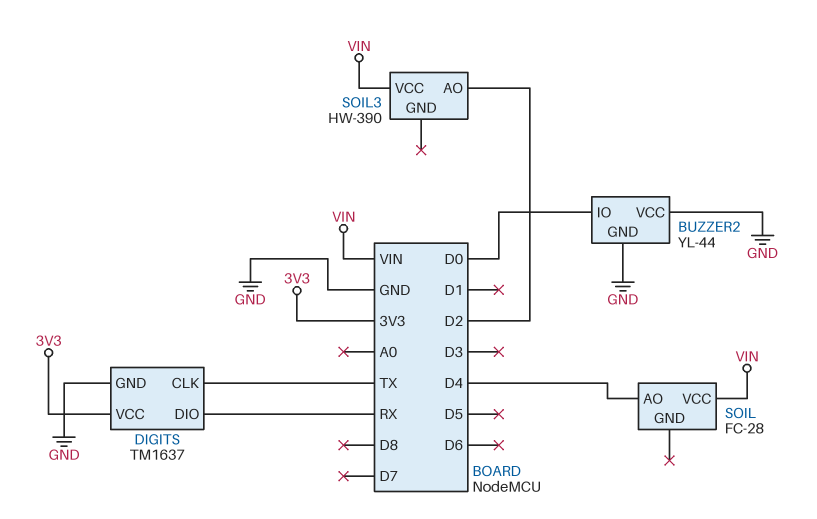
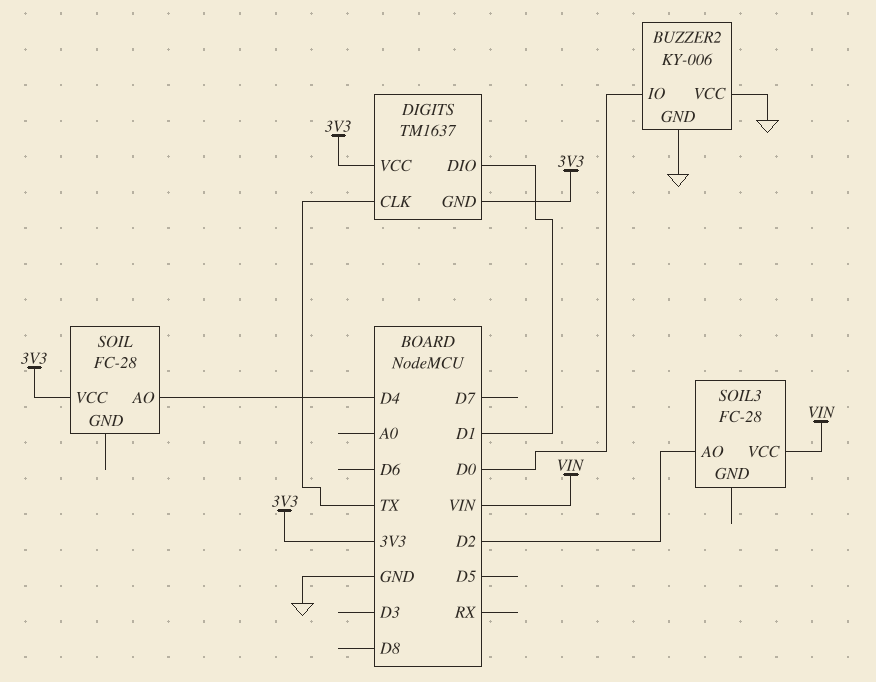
BUZZER2: YL-44 -> KY-006
DIGITS pin DIO: RX -> D1
DIGITS pin GND: GND -> 3V3
SOIL pin VCC: VIN -> 3V3
SOIL3: HW-390 -> FC-28

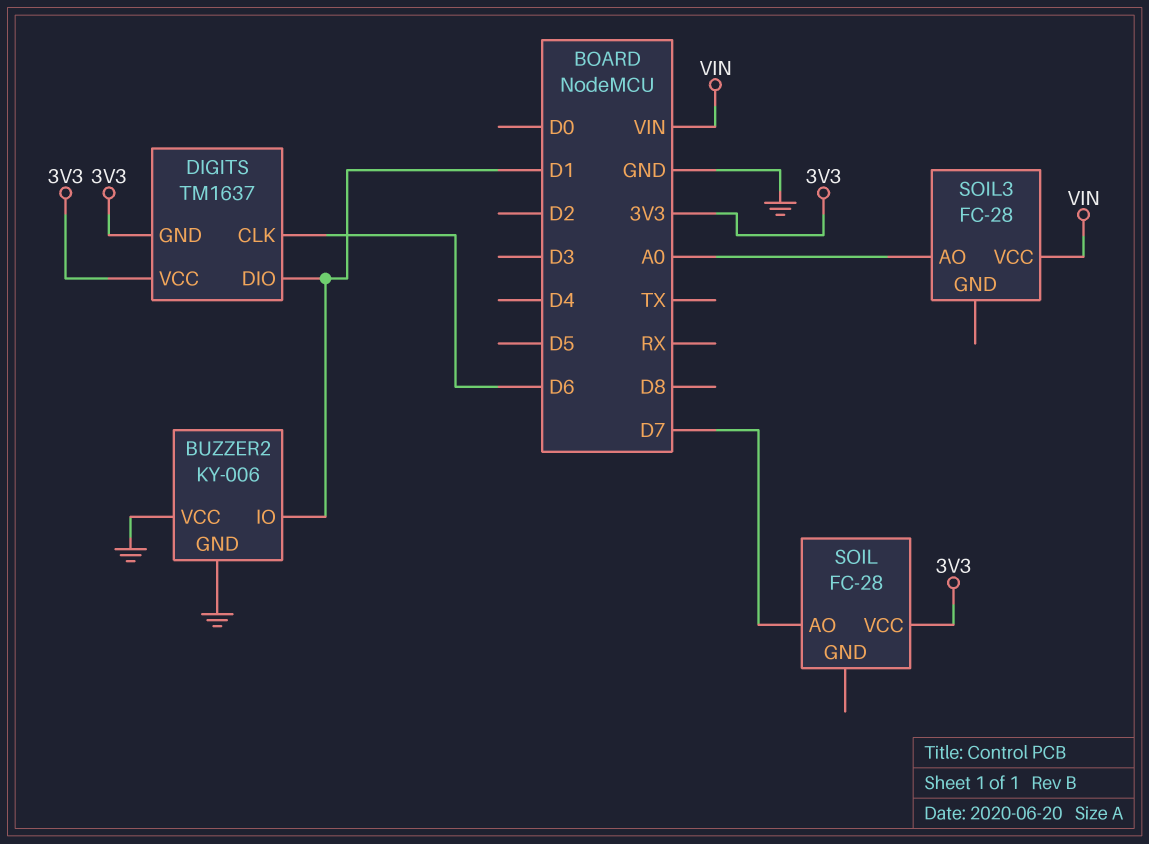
BUZZER2 pin IO: D0 -> D1
DIGITS pin CLK: TX -> D6
SOIL pin AO: D4 -> D7
SOIL3 pin AO: D2 -> A0

